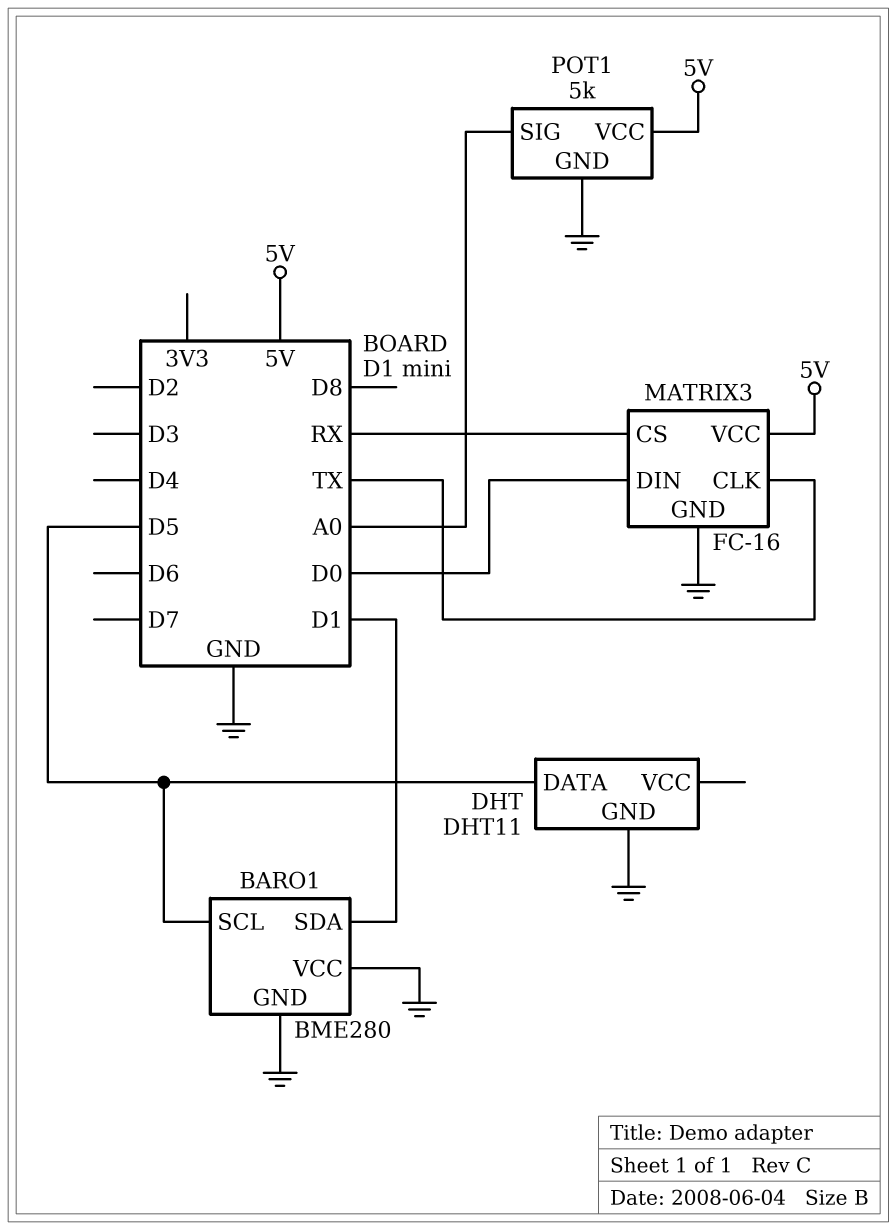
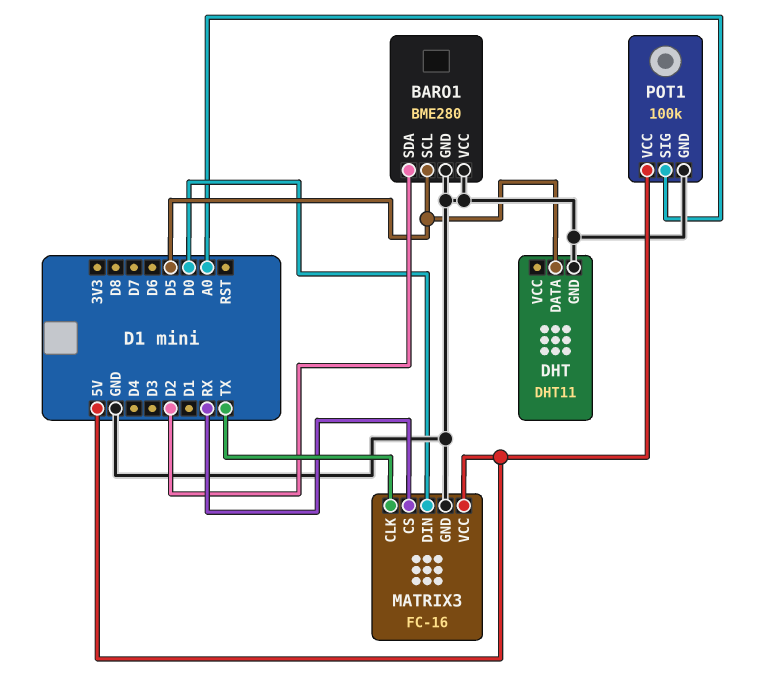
BARO1 pin SDA: D1 -> D2
POT1: 5k -> 100k

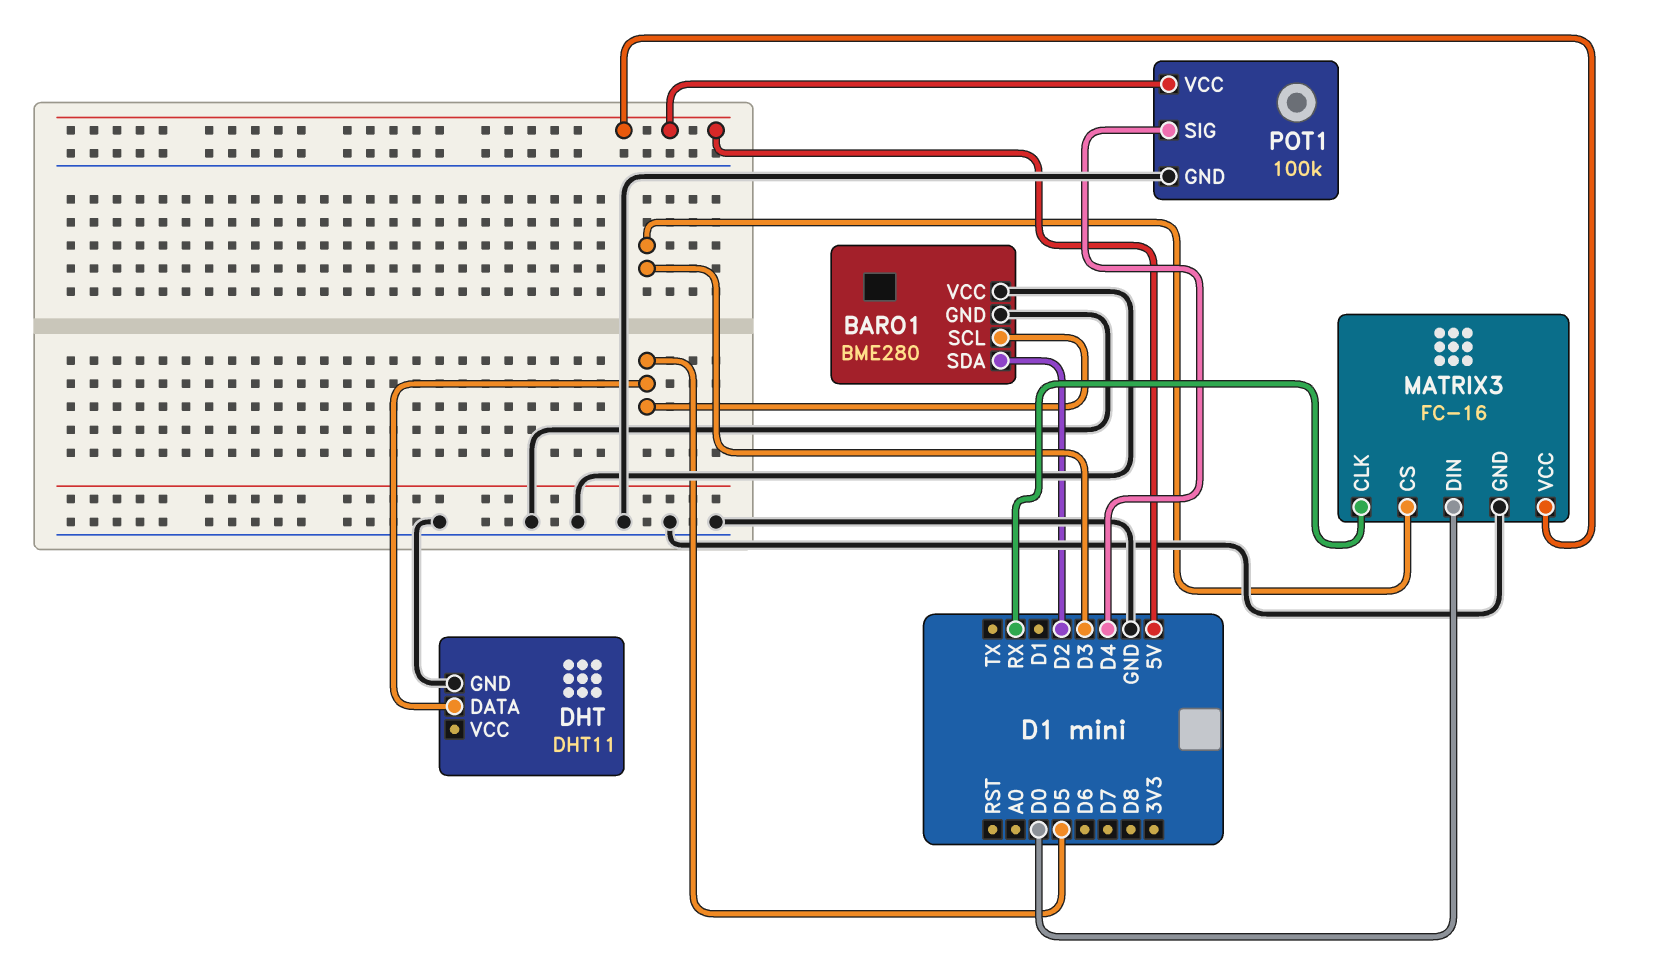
MATRIX3 pin CLK: TX -> RX
MATRIX3 pin CS: RX -> D3
POT1 pin SIG: A0 -> D4

